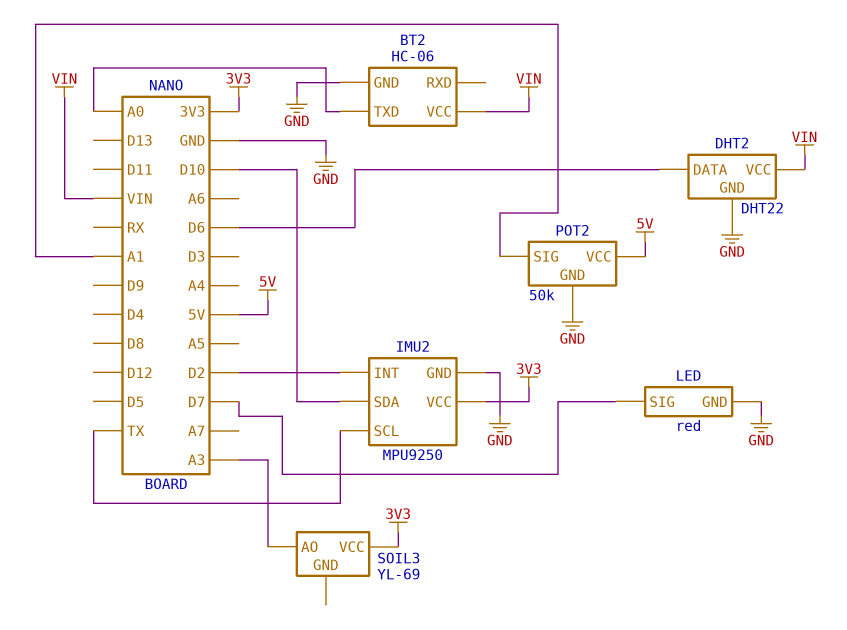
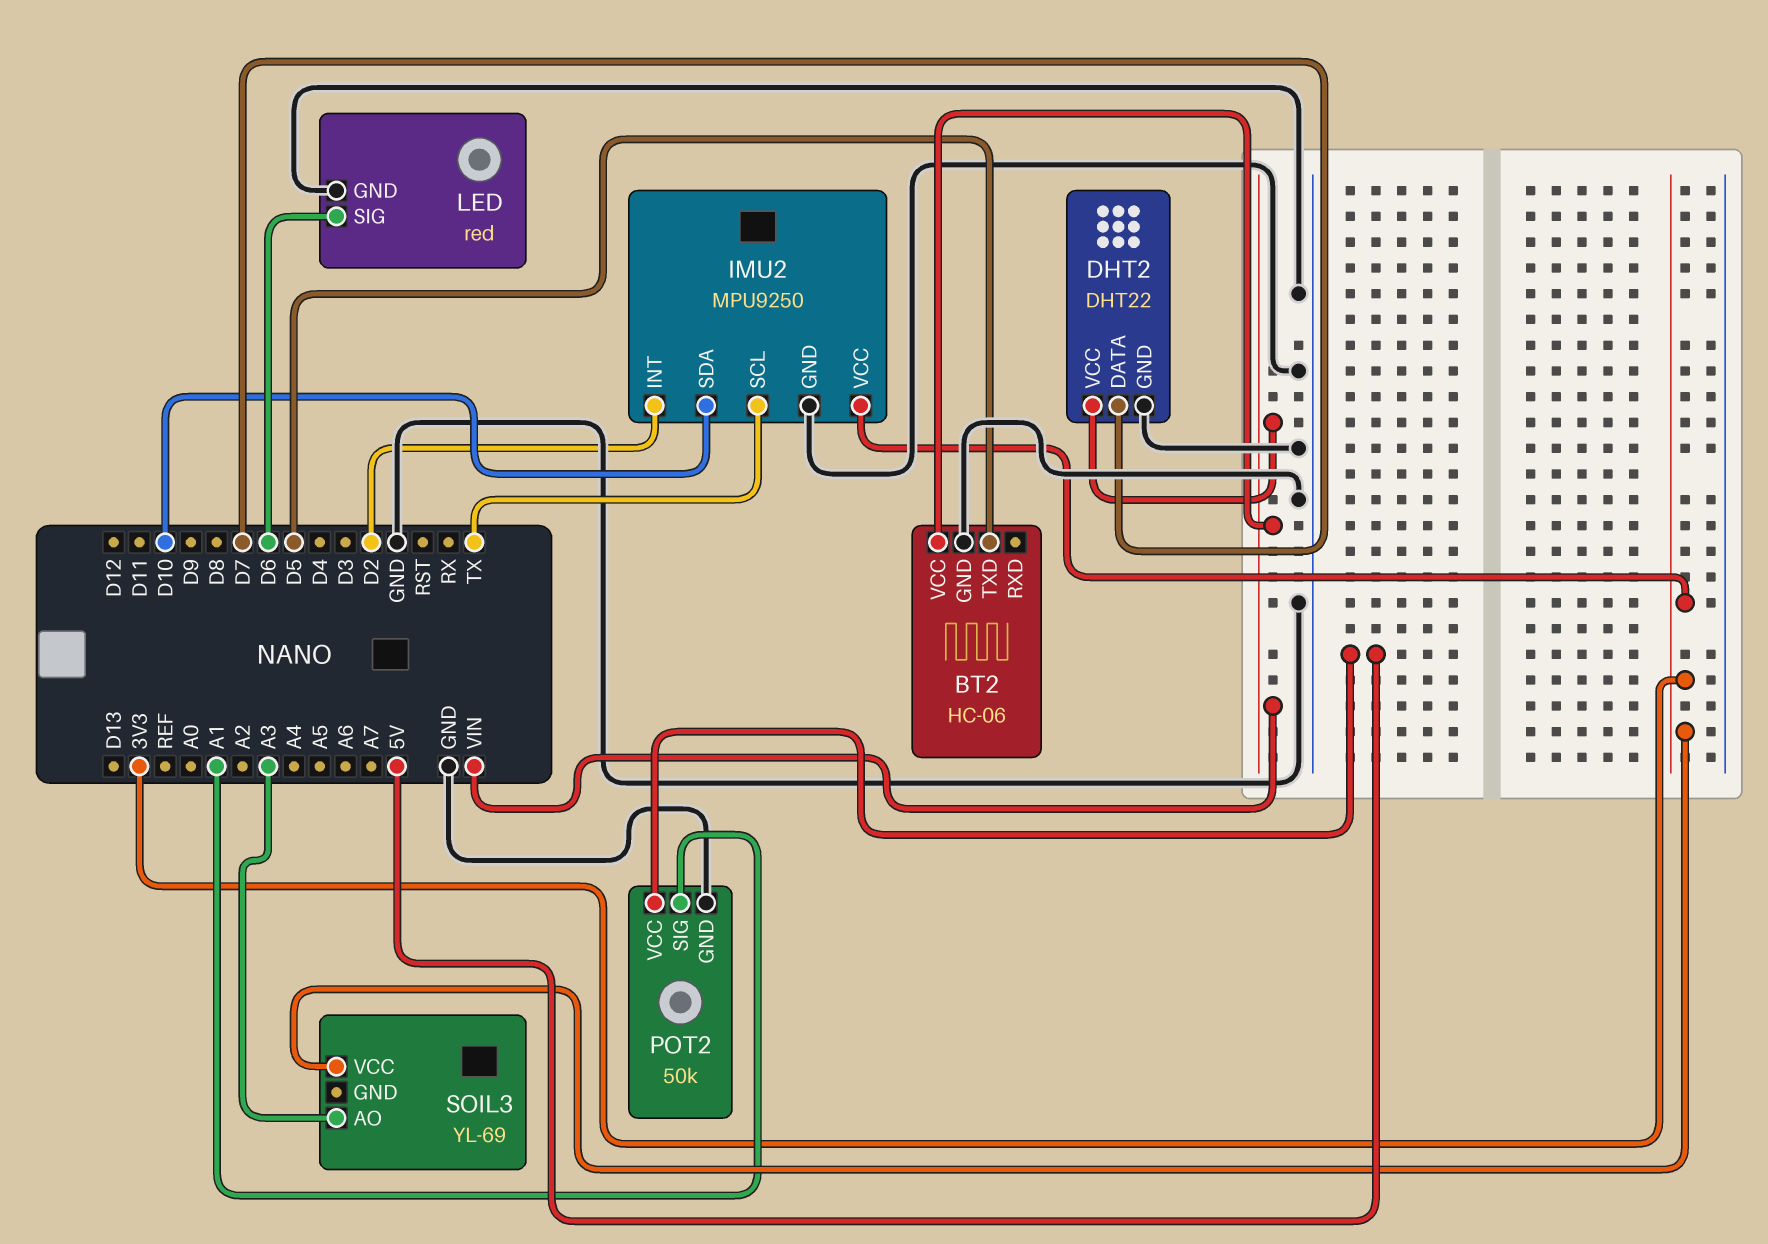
BT2 pin TXD: A0 -> D5
DHT2 pin DATA: D6 -> D7
LED pin SIG: D7 -> D6

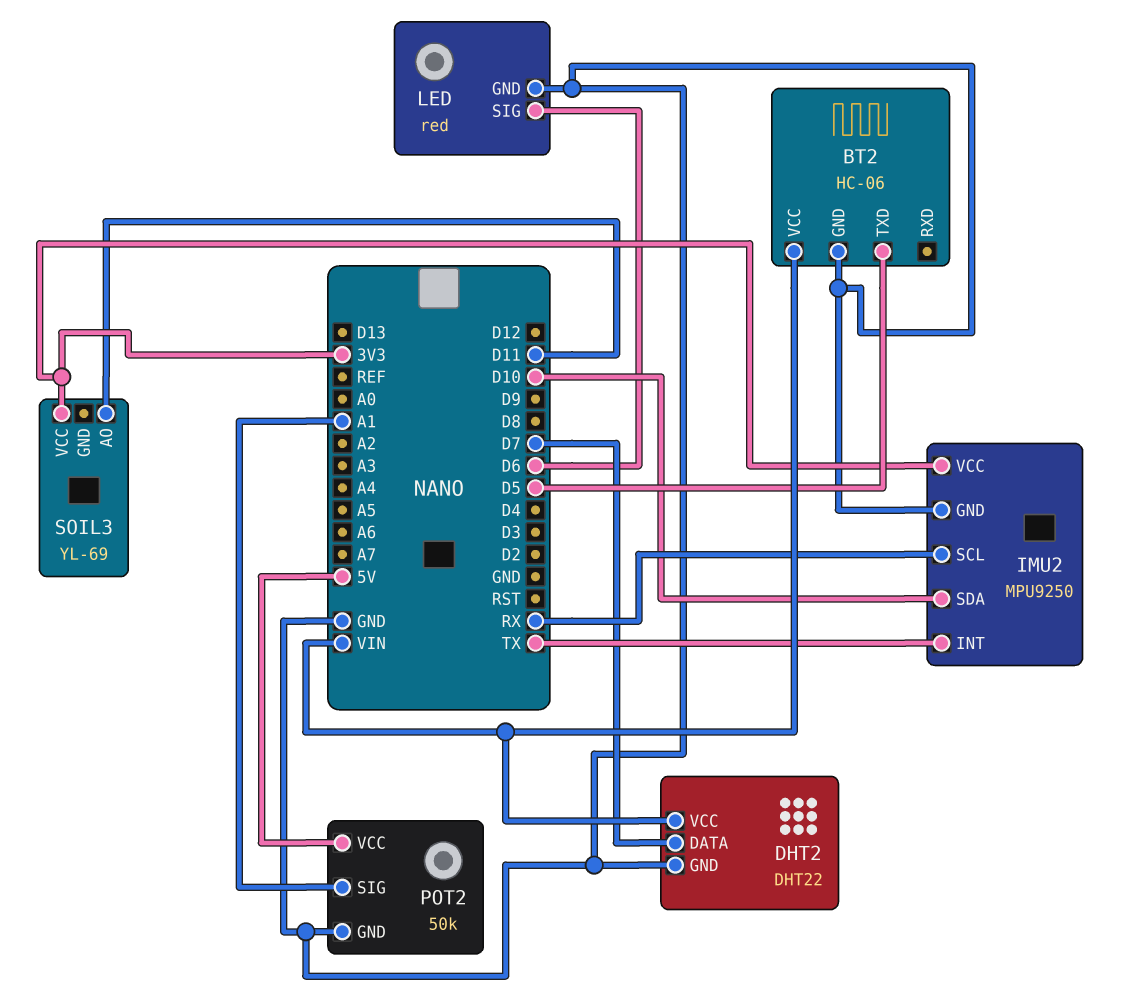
IMU2 pin INT: D2 -> TX
IMU2 pin SCL: TX -> RX
SOIL3 pin AO: A3 -> D11

